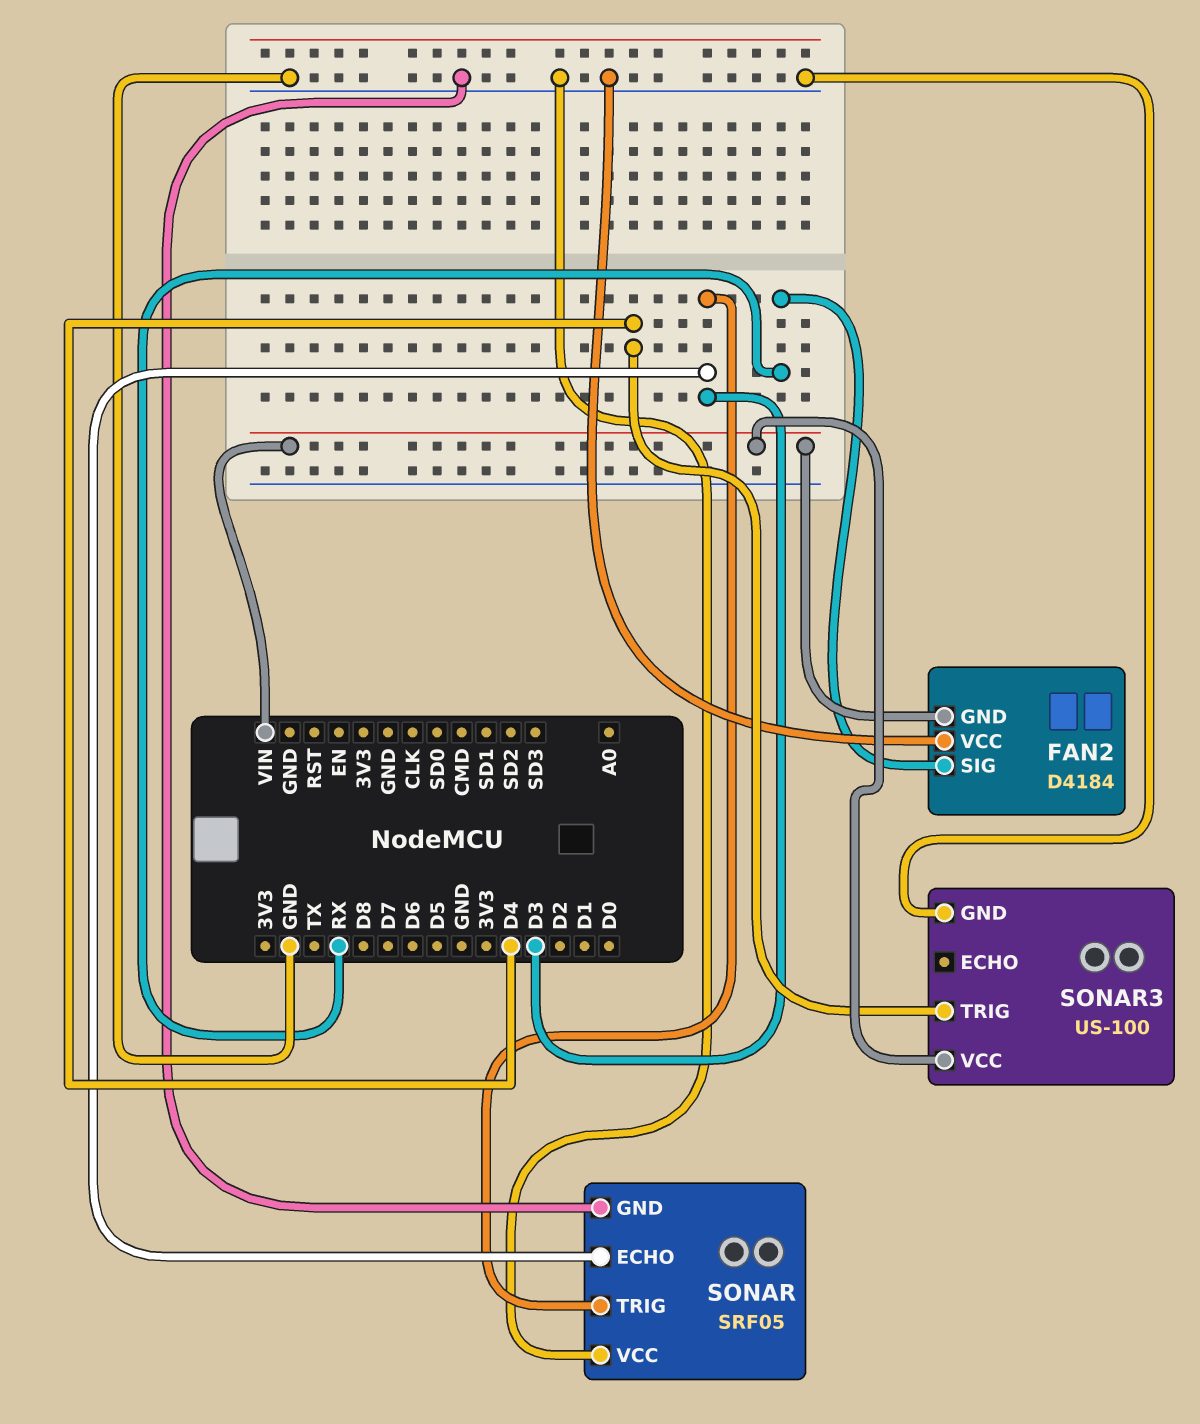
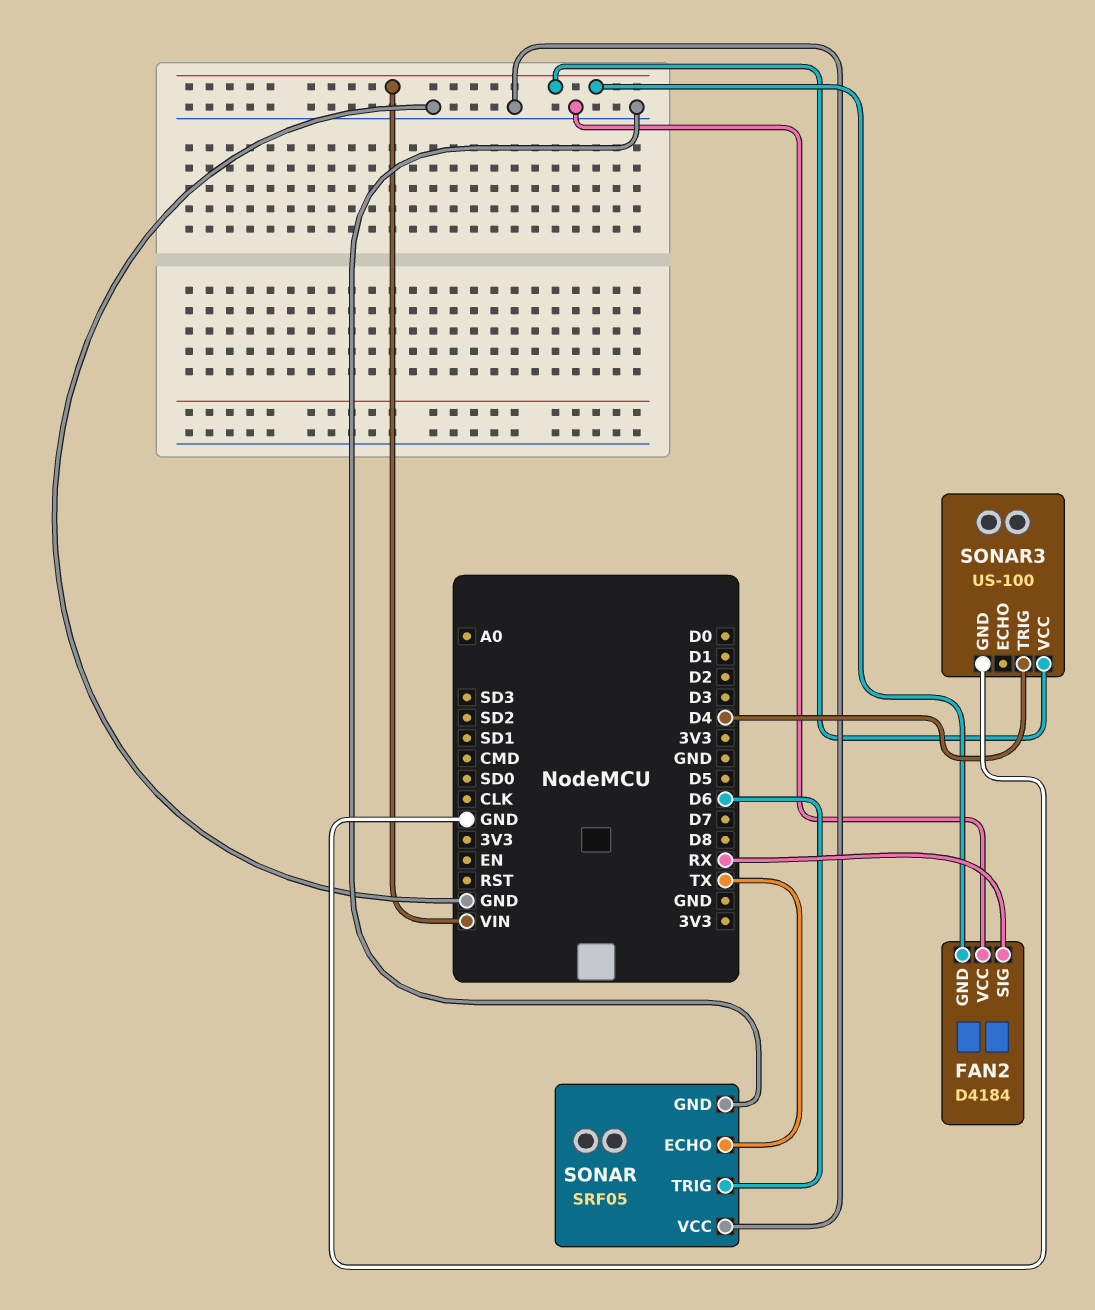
SONAR pin ECHO: D3 -> TX
SONAR pin TRIG: D3 -> D6

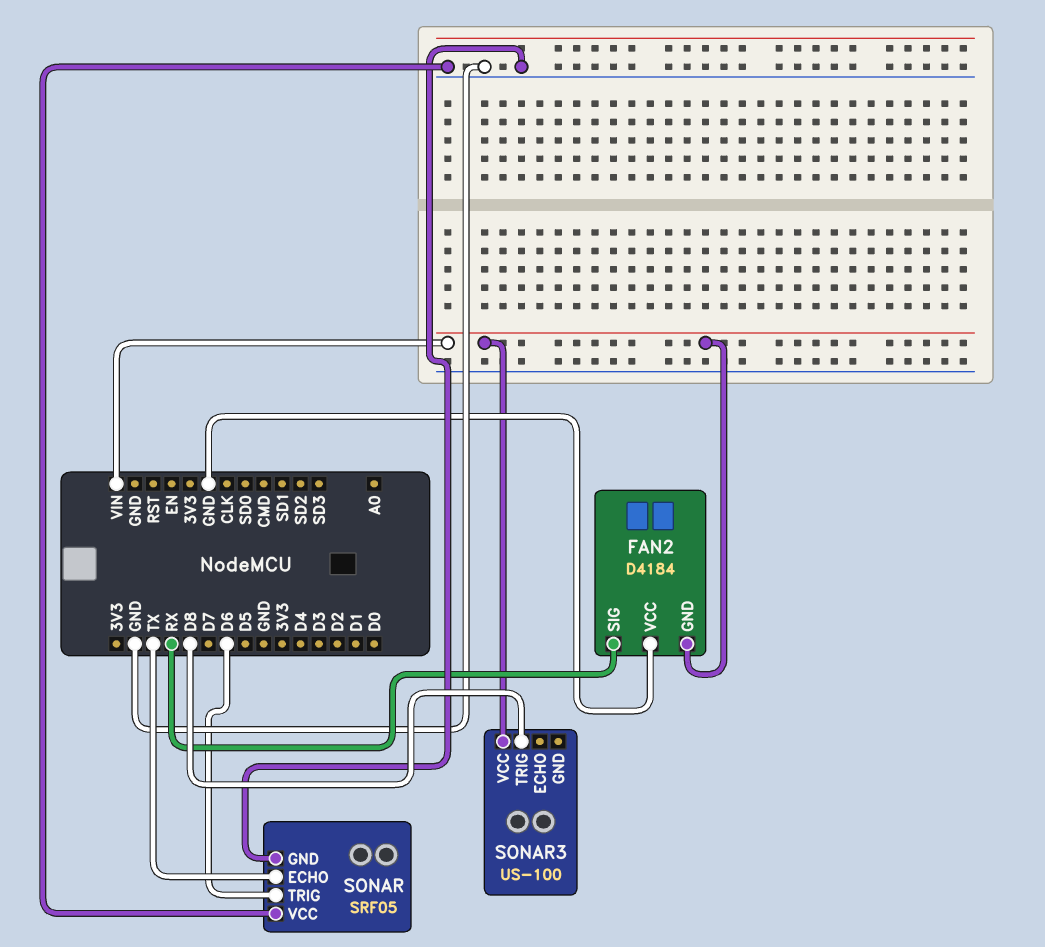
SONAR3 pin GND: GND -> none
SONAR3 pin TRIG: D4 -> D8

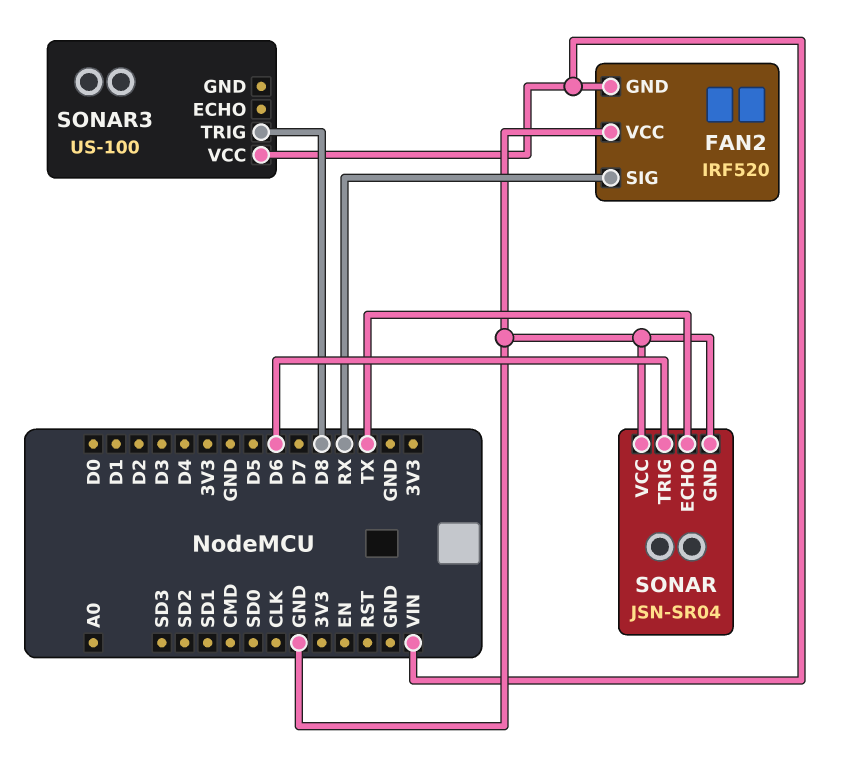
FAN2: D4184 -> IRF520
SONAR: SRF05 -> JSN-SR04

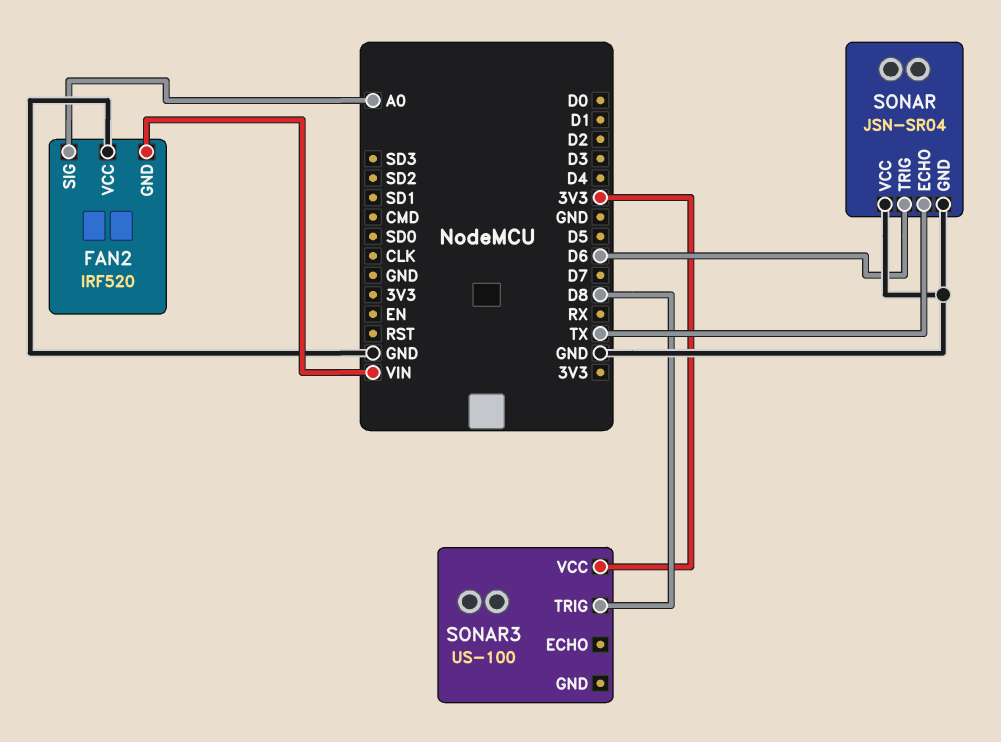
FAN2 pin SIG: RX -> A0
SONAR3 pin VCC: VIN -> 3V3

